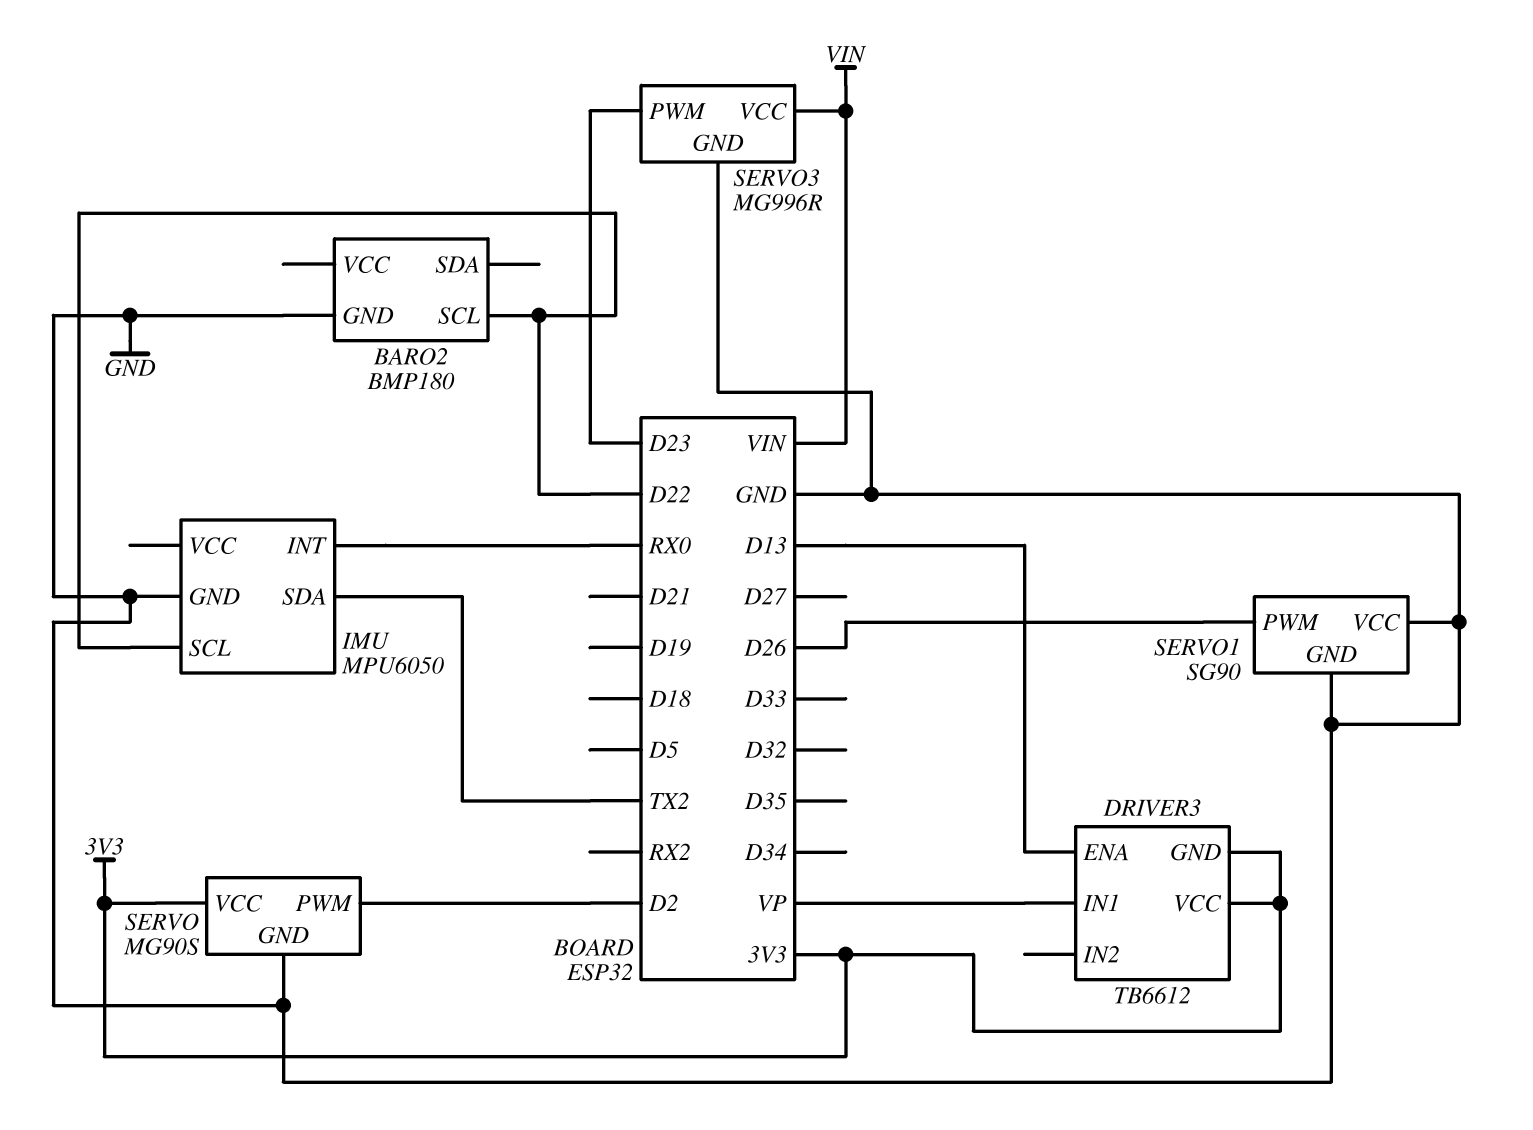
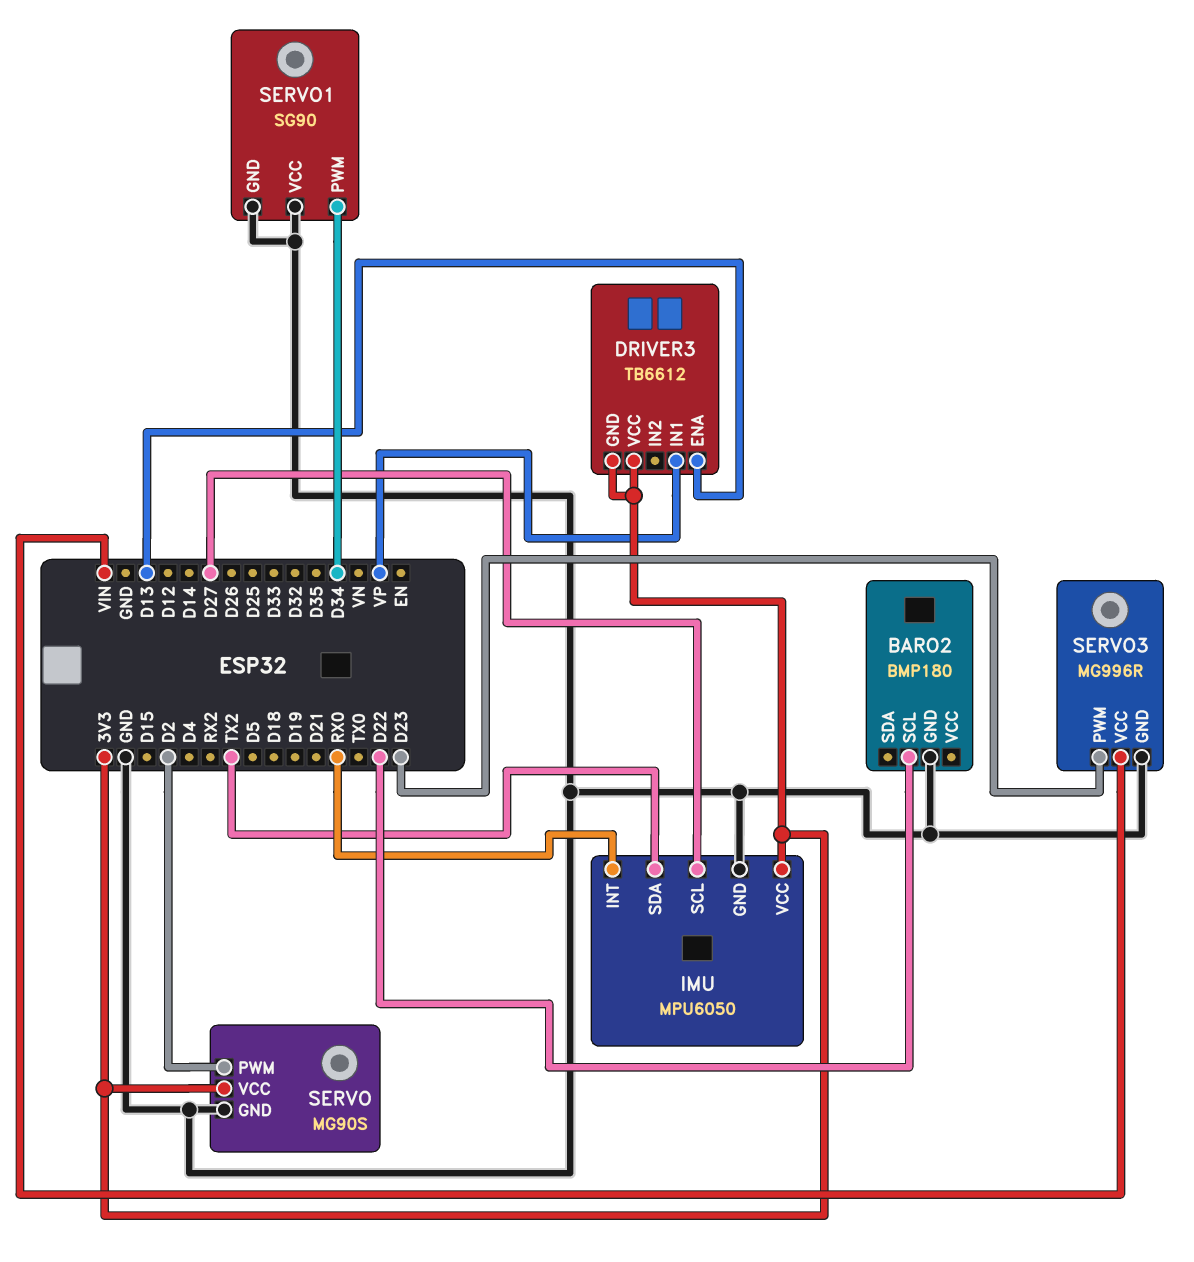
IMU pin SCL: D22 -> D27
IMU pin VCC: none -> 3V3
SERVO1 pin PWM: D26 -> D34

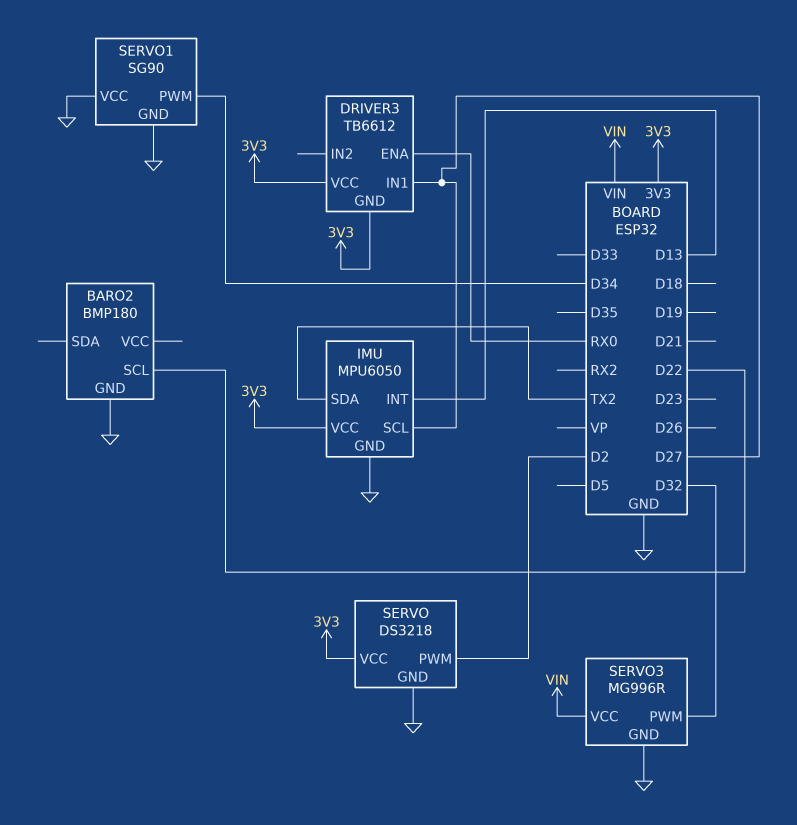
DRIVER3 pin ENA: D13 -> RX0
DRIVER3 pin IN1: VP -> D27
IMU pin INT: RX0 -> D13
SERVO: MG90S -> DS3218
SERVO3 pin PWM: D23 -> D32

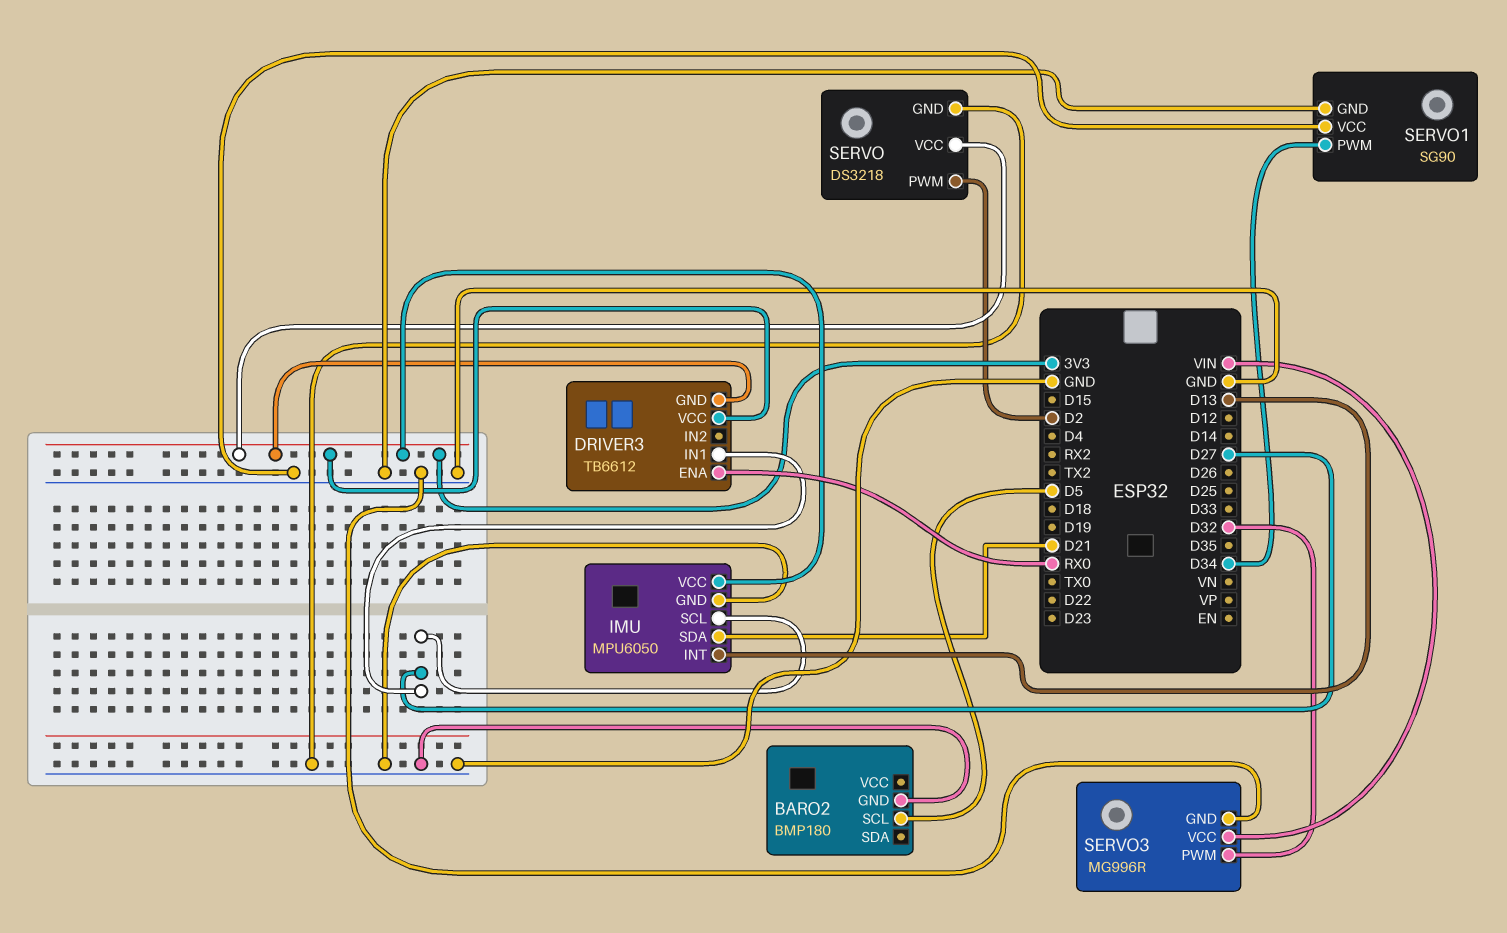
BARO2 pin SCL: D22 -> D5
IMU pin SDA: TX2 -> D21

